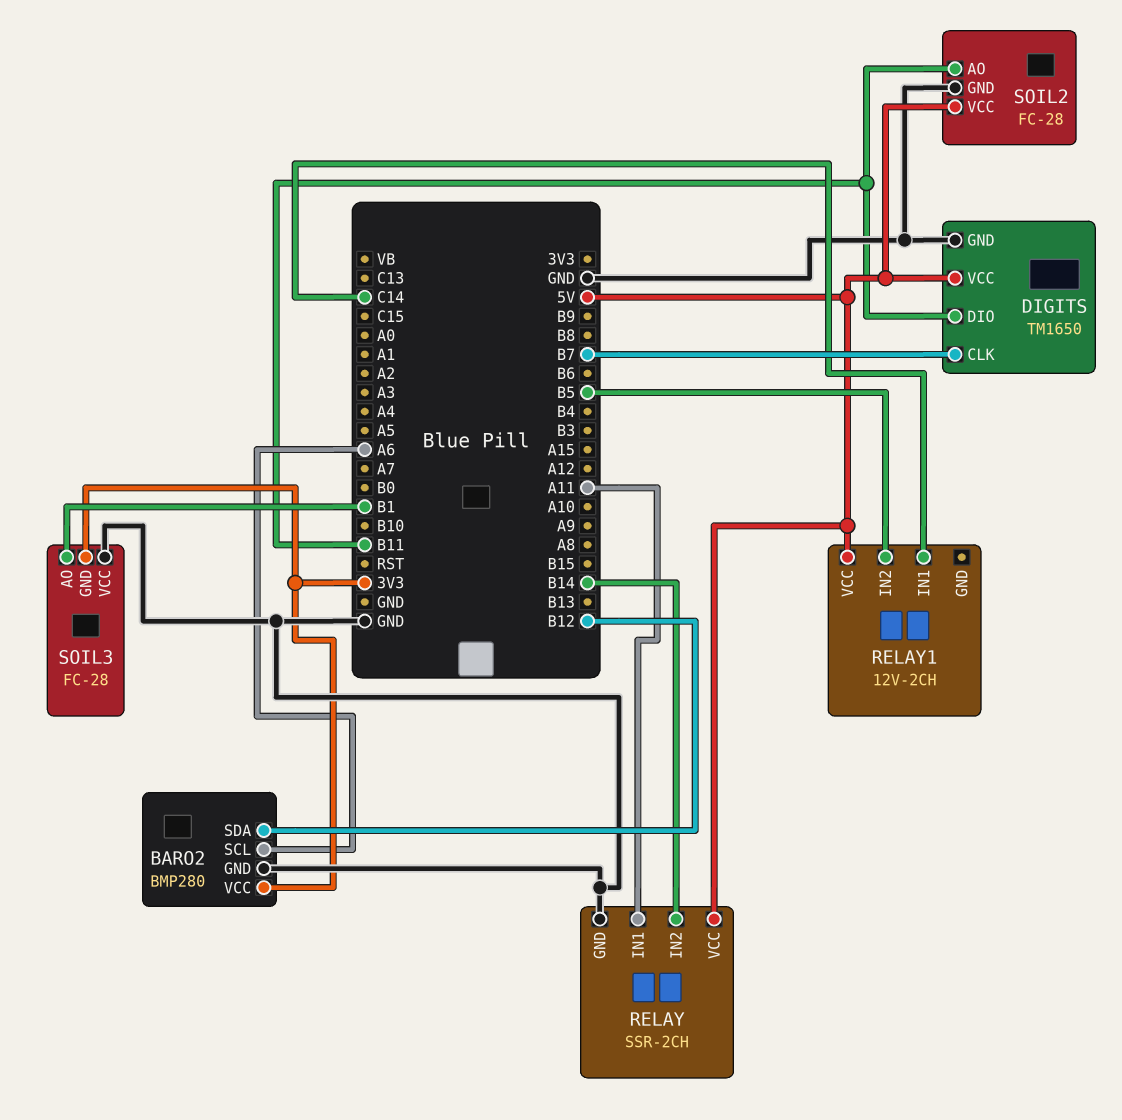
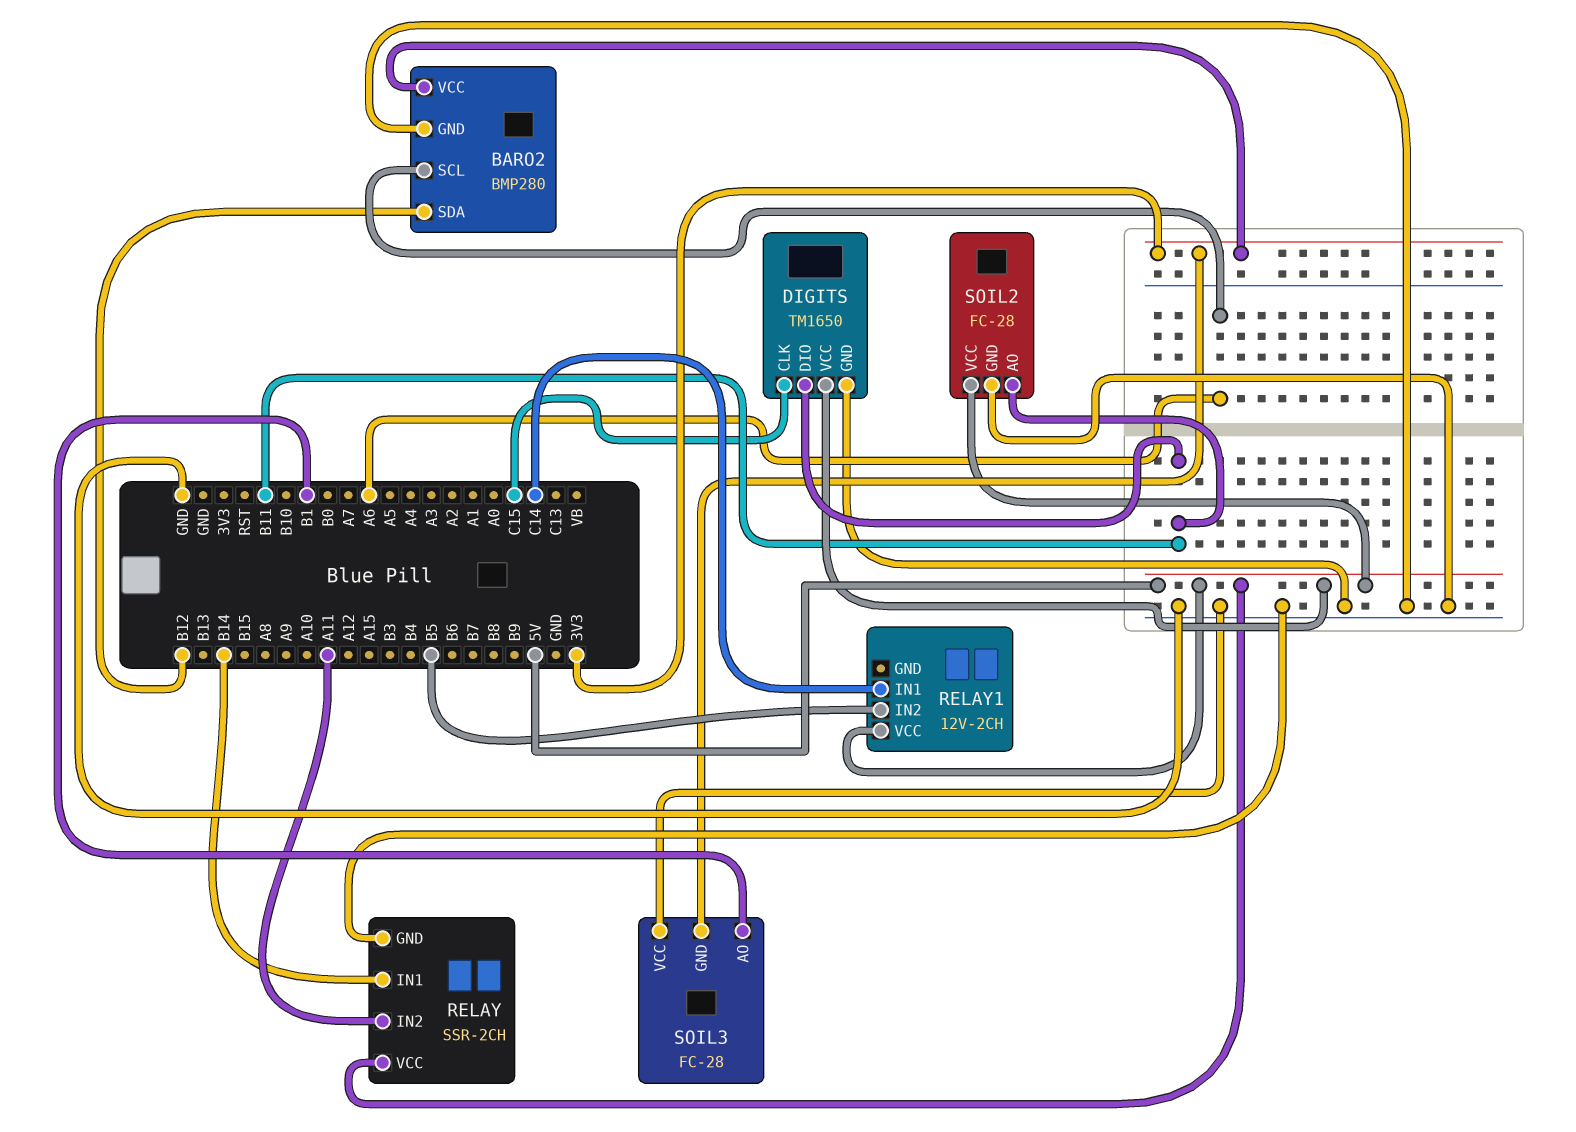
DIGITS pin CLK: B7 -> C15
RELAY pin IN1: A11 -> B14
RELAY pin IN2: B14 -> A11

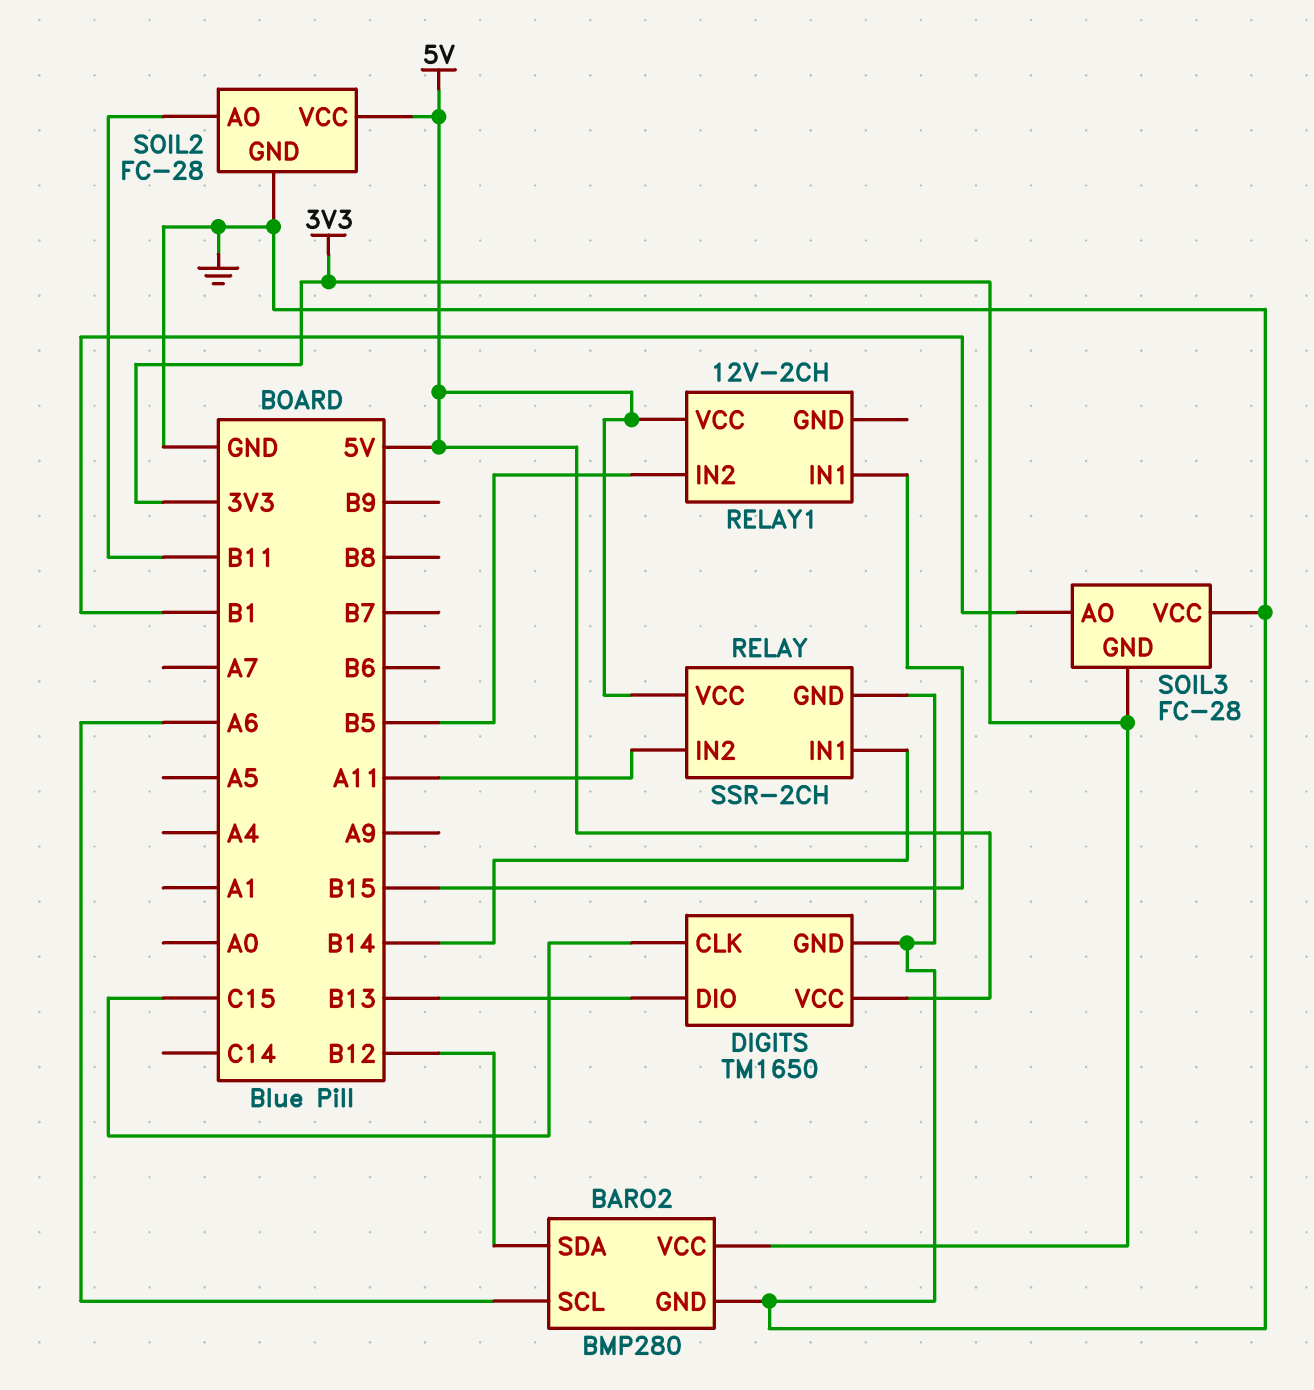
DIGITS pin DIO: B11 -> B13
RELAY1 pin IN1: C14 -> B15

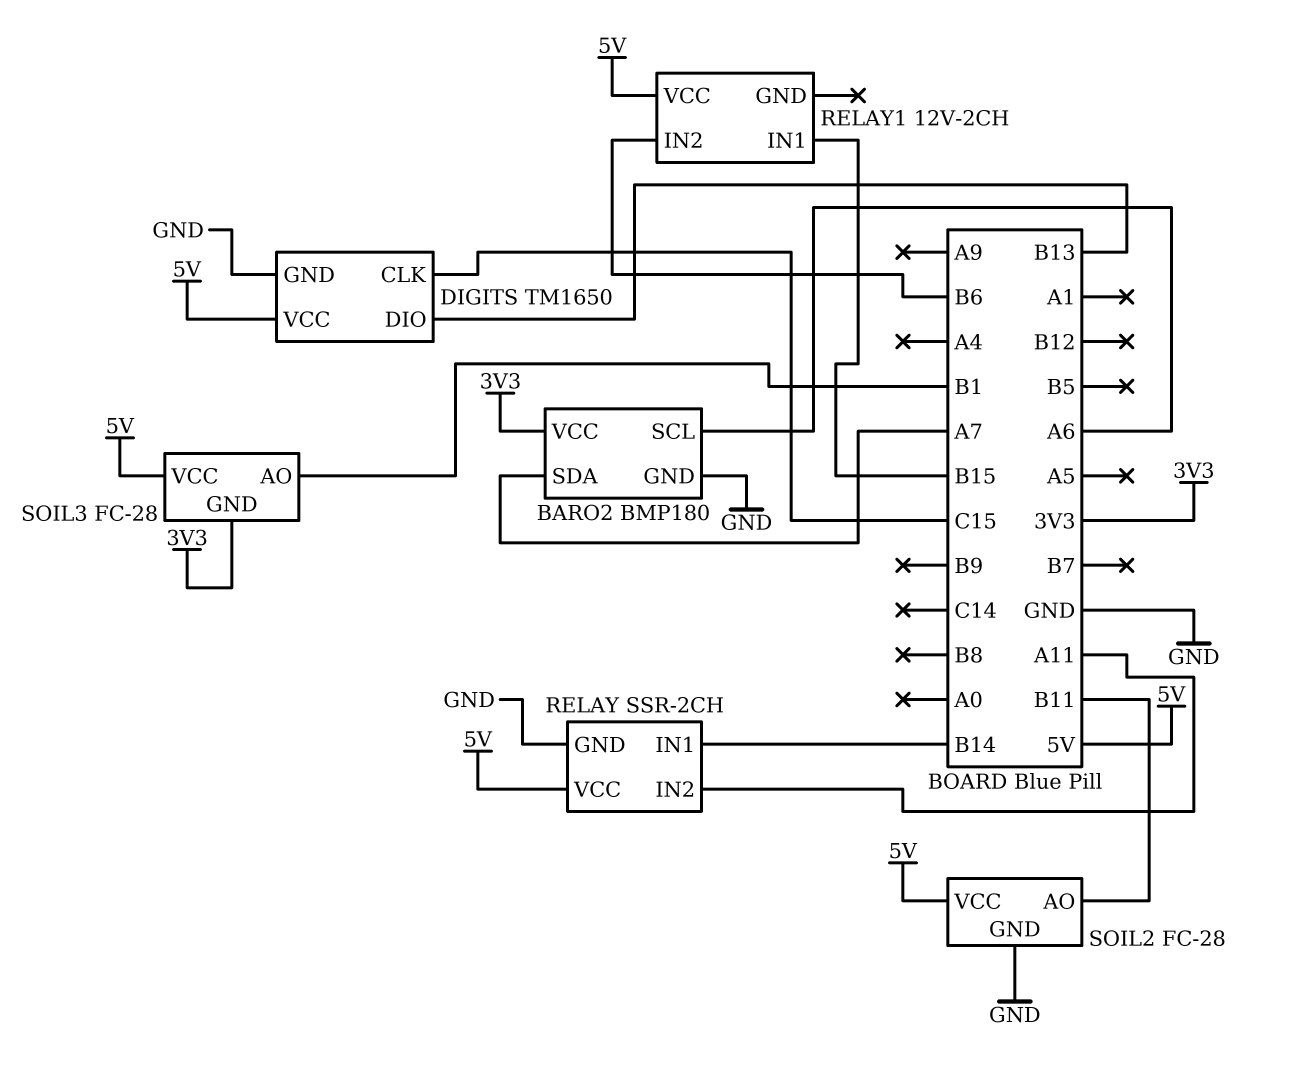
BARO2: BMP280 -> BMP180
BARO2 pin SDA: B12 -> A7
RELAY1 pin IN2: B5 -> B6
SOIL3 pin VCC: GND -> 5V

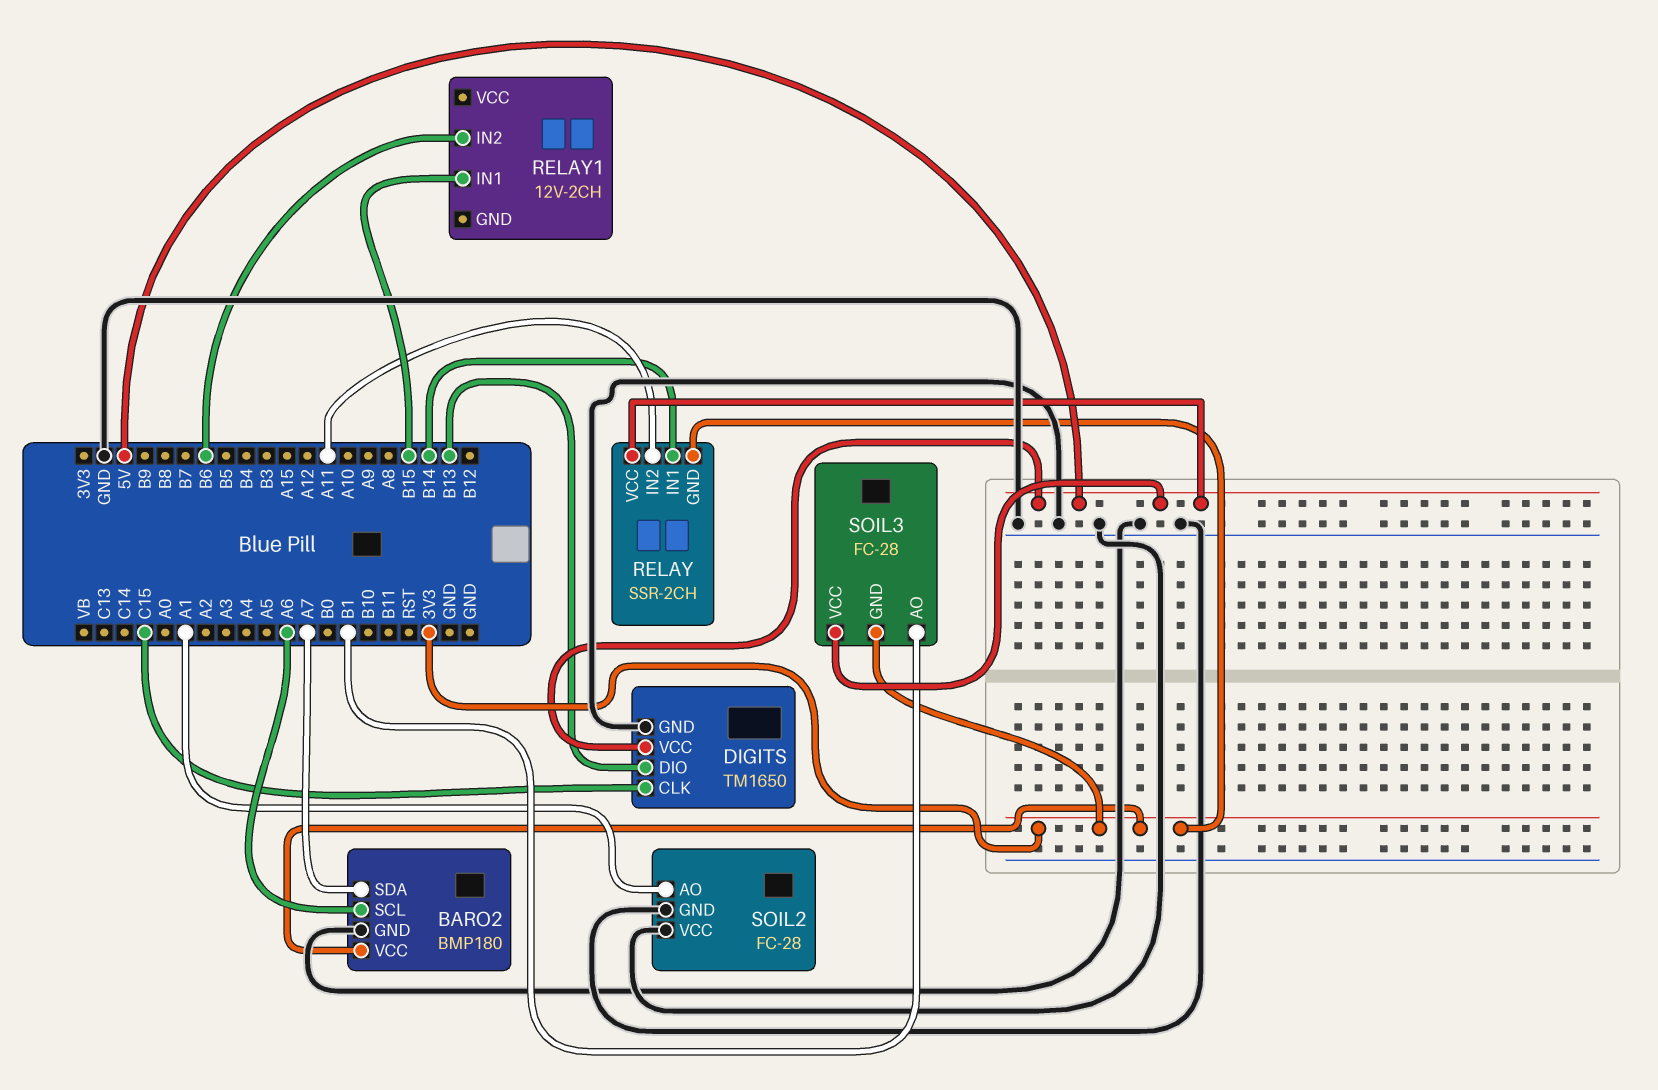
RELAY pin GND: GND -> 3V3
RELAY1 pin VCC: 5V -> none
SOIL2 pin AO: B11 -> A1
SOIL2 pin VCC: 5V -> GND

